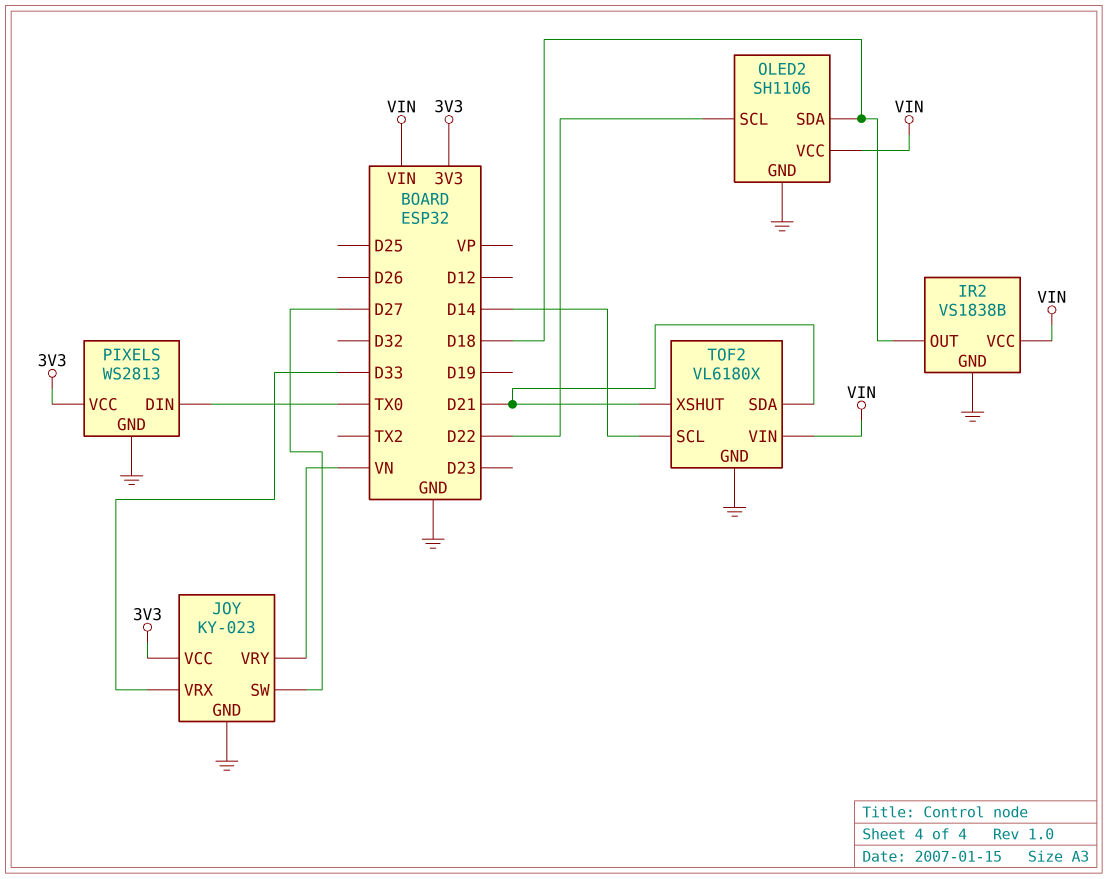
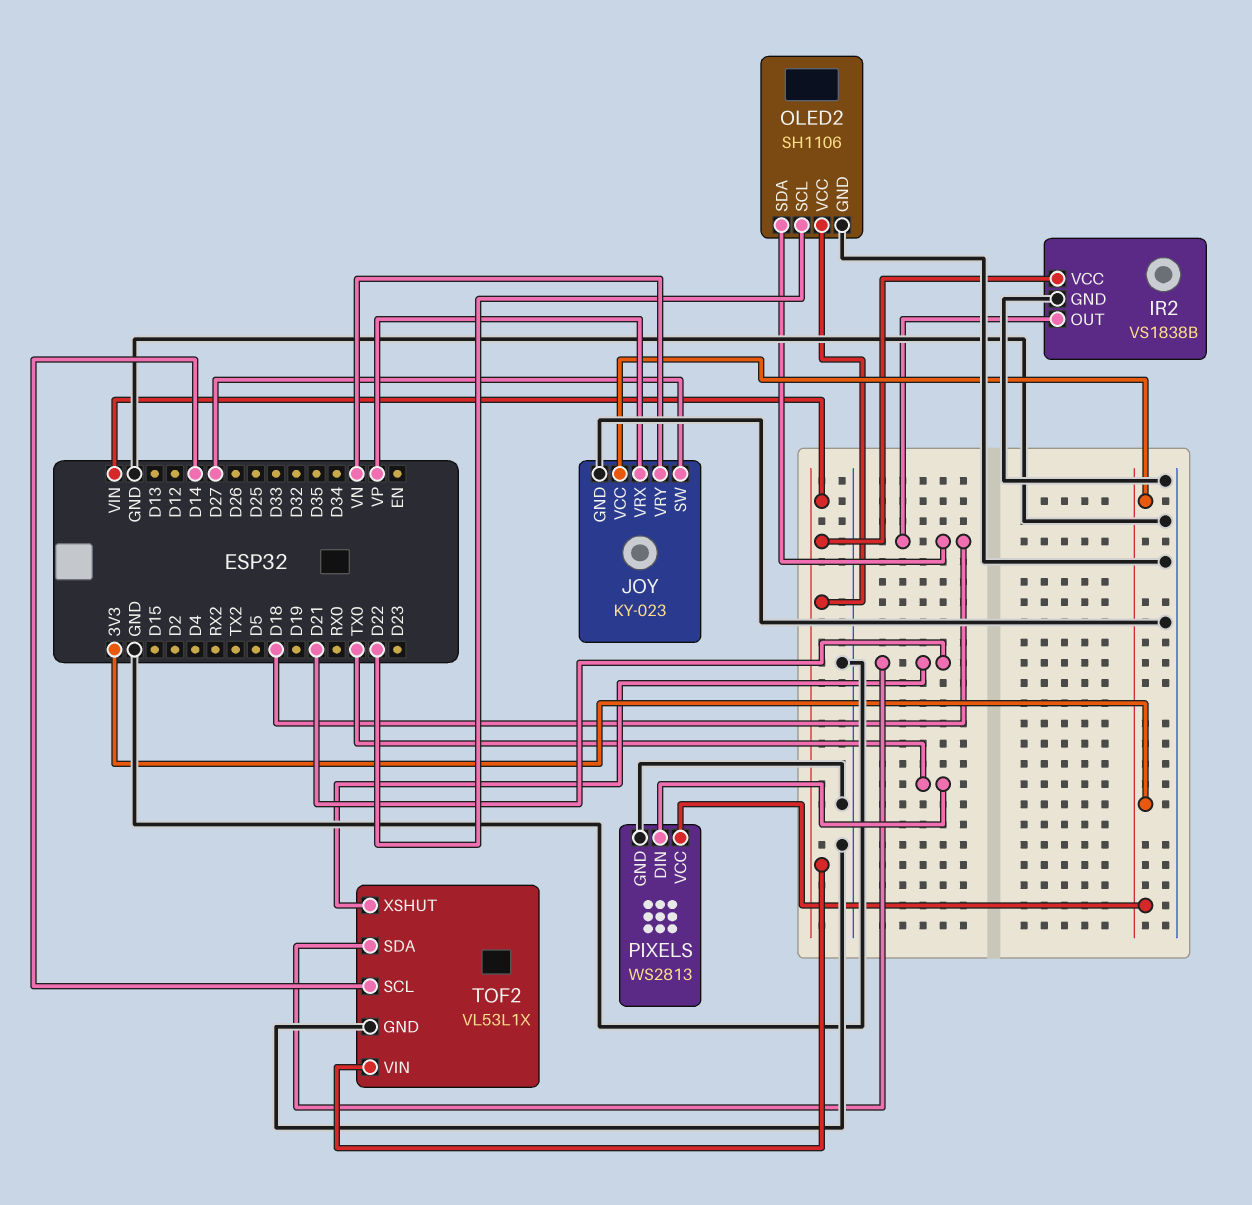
JOY pin VRX: D33 -> VP
TOF2: VL6180X -> VL53L1X

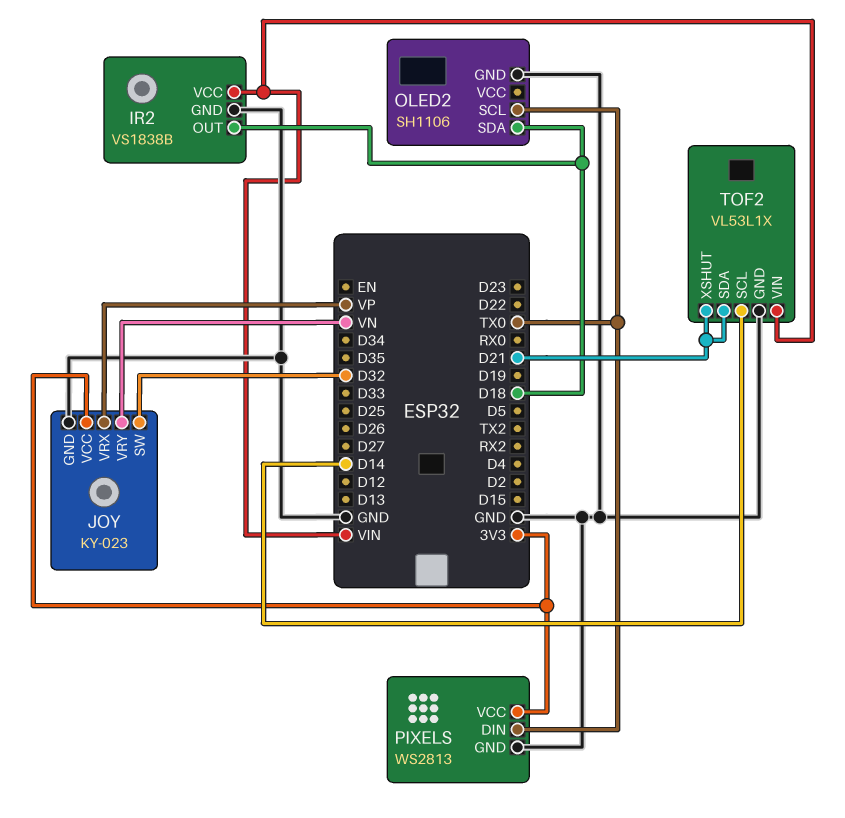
JOY pin SW: D27 -> D32
OLED2 pin SCL: D22 -> TX0
OLED2 pin VCC: VIN -> none

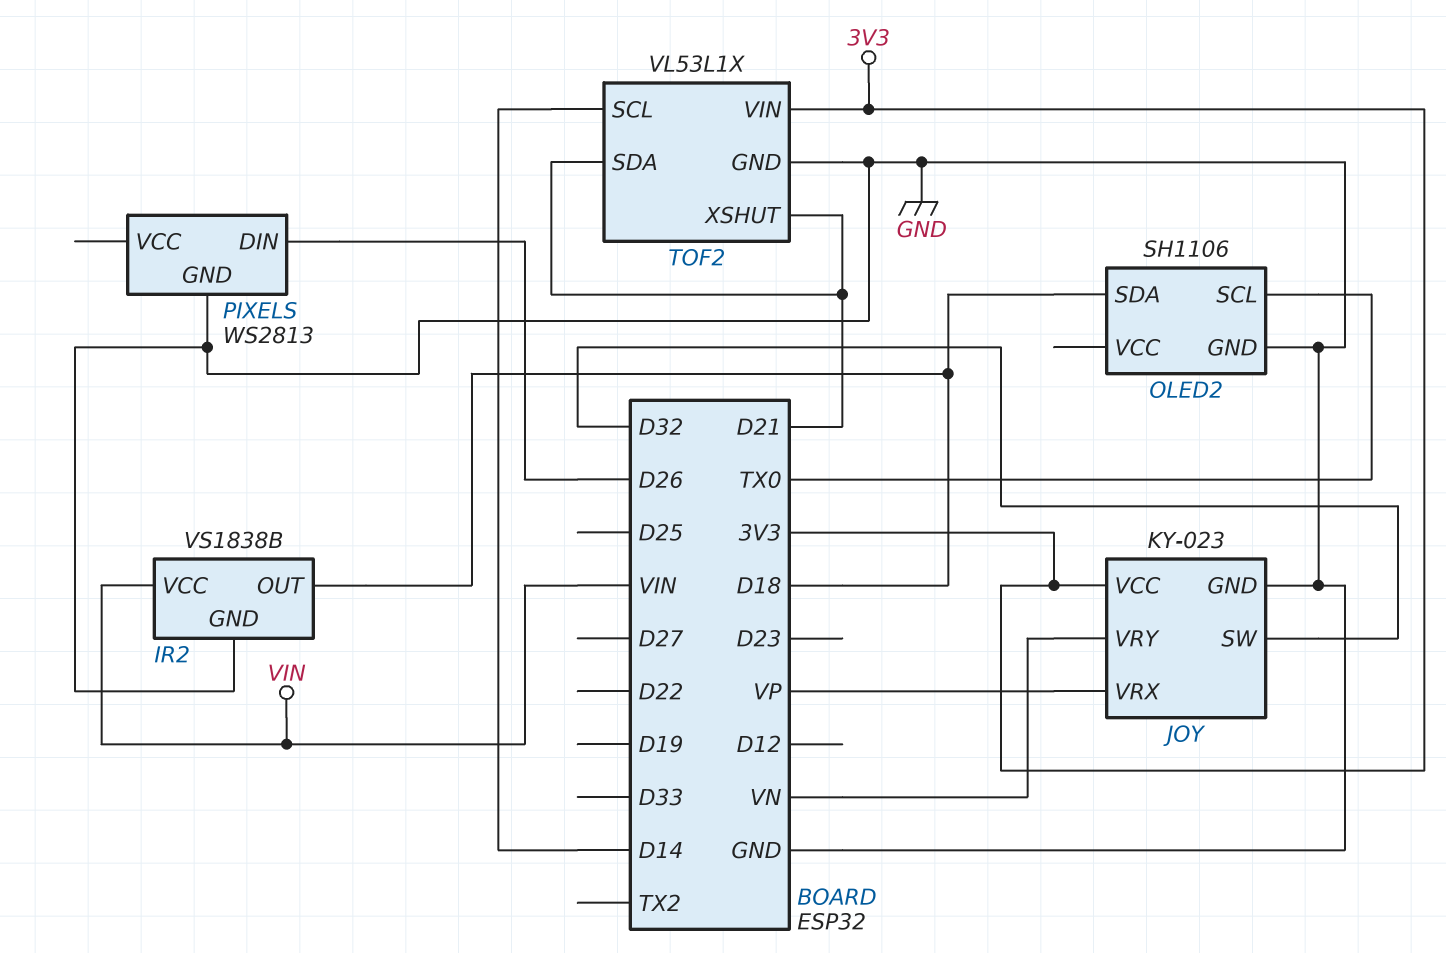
PIXELS pin DIN: TX0 -> D26
PIXELS pin VCC: 3V3 -> none
TOF2 pin VIN: VIN -> 3V3

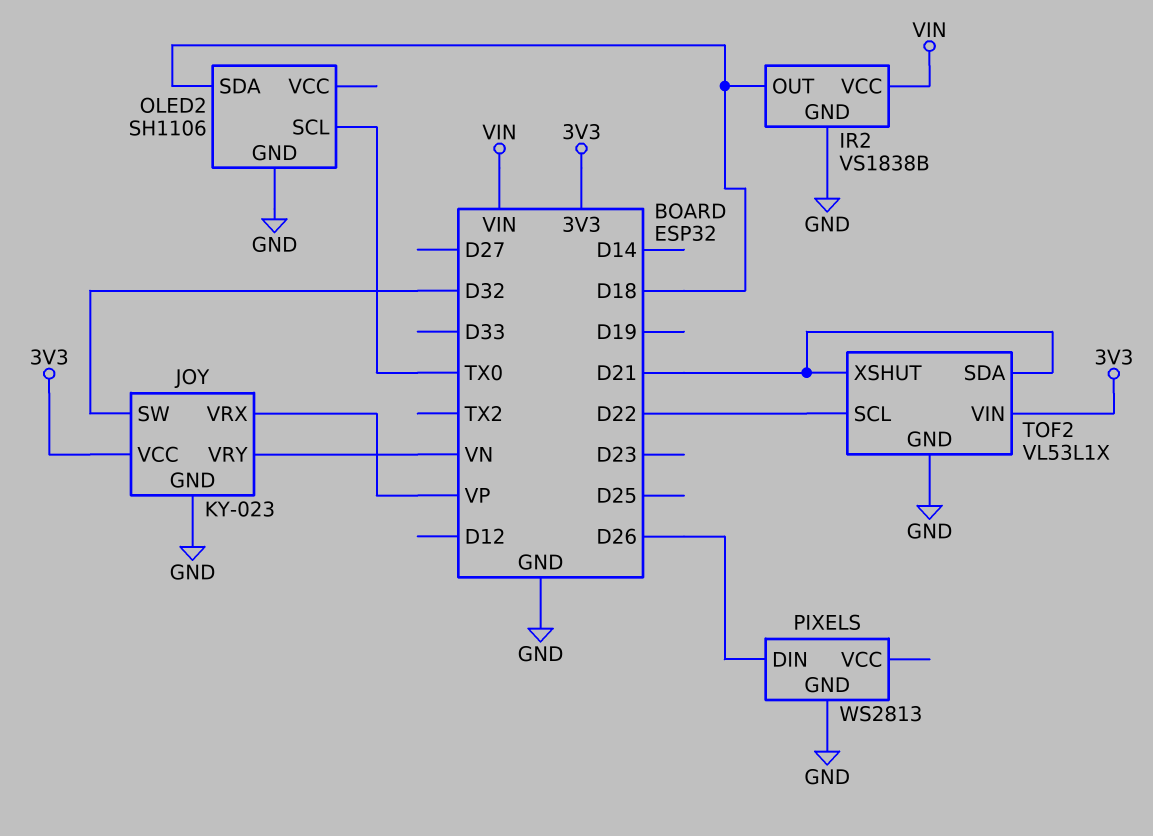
TOF2 pin SCL: D14 -> D22

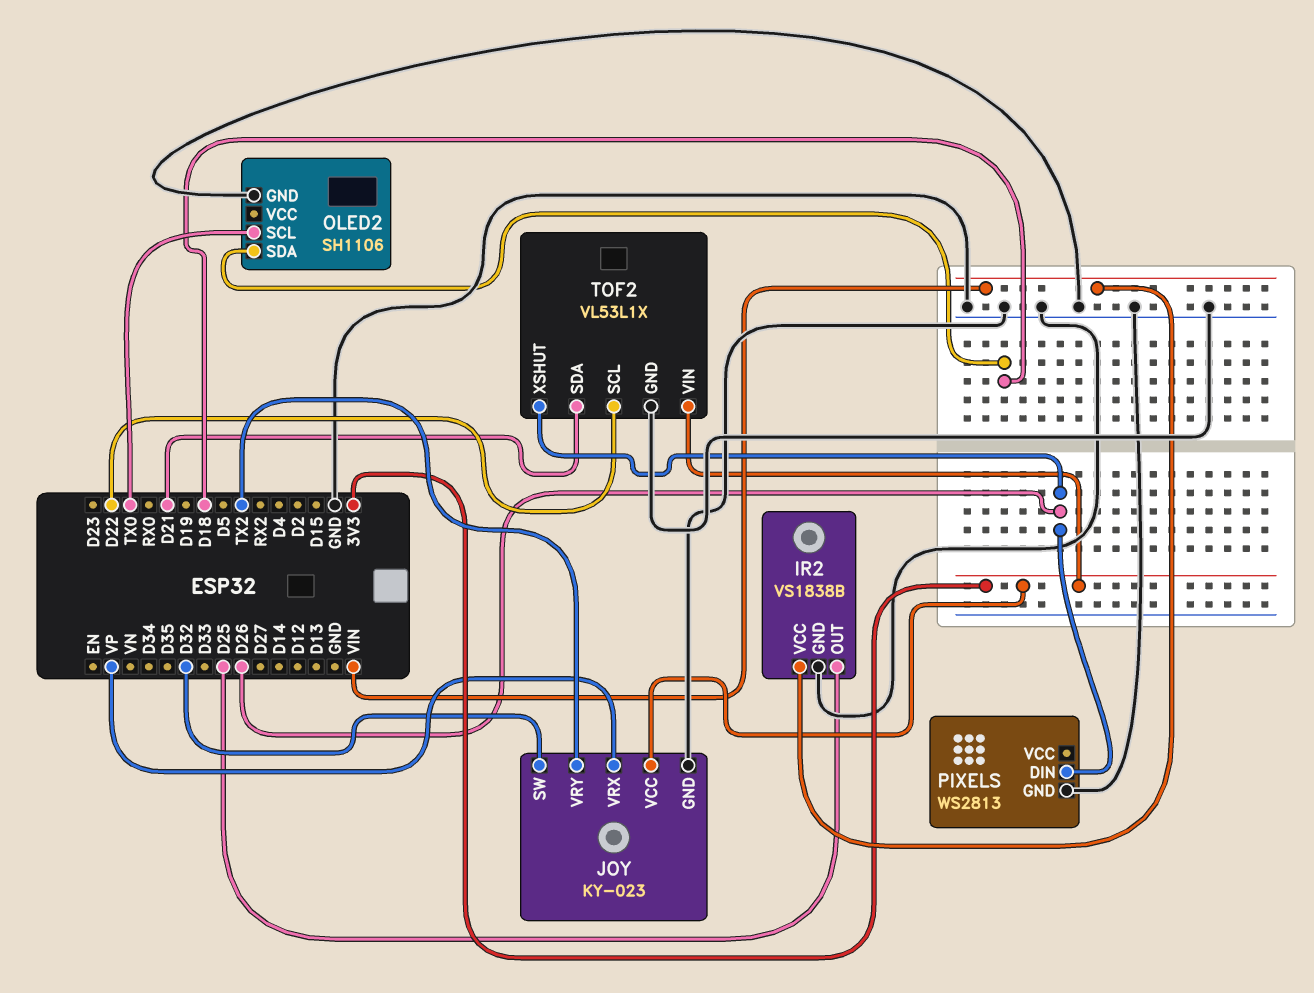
IR2 pin OUT: D18 -> D25
JOY pin VRY: VN -> TX2
TOF2 pin XSHUT: D21 -> D26

